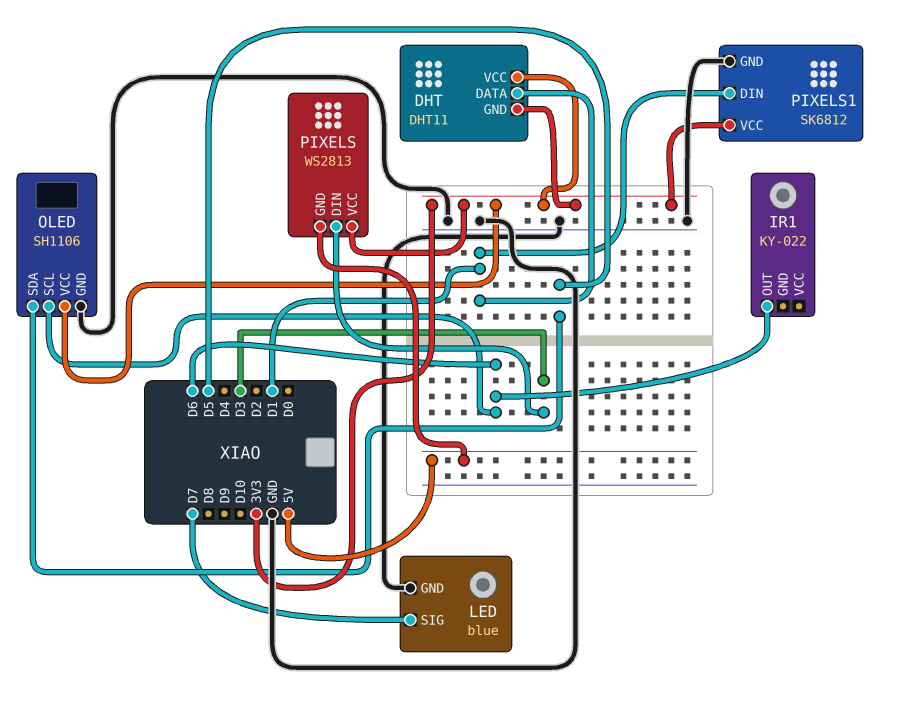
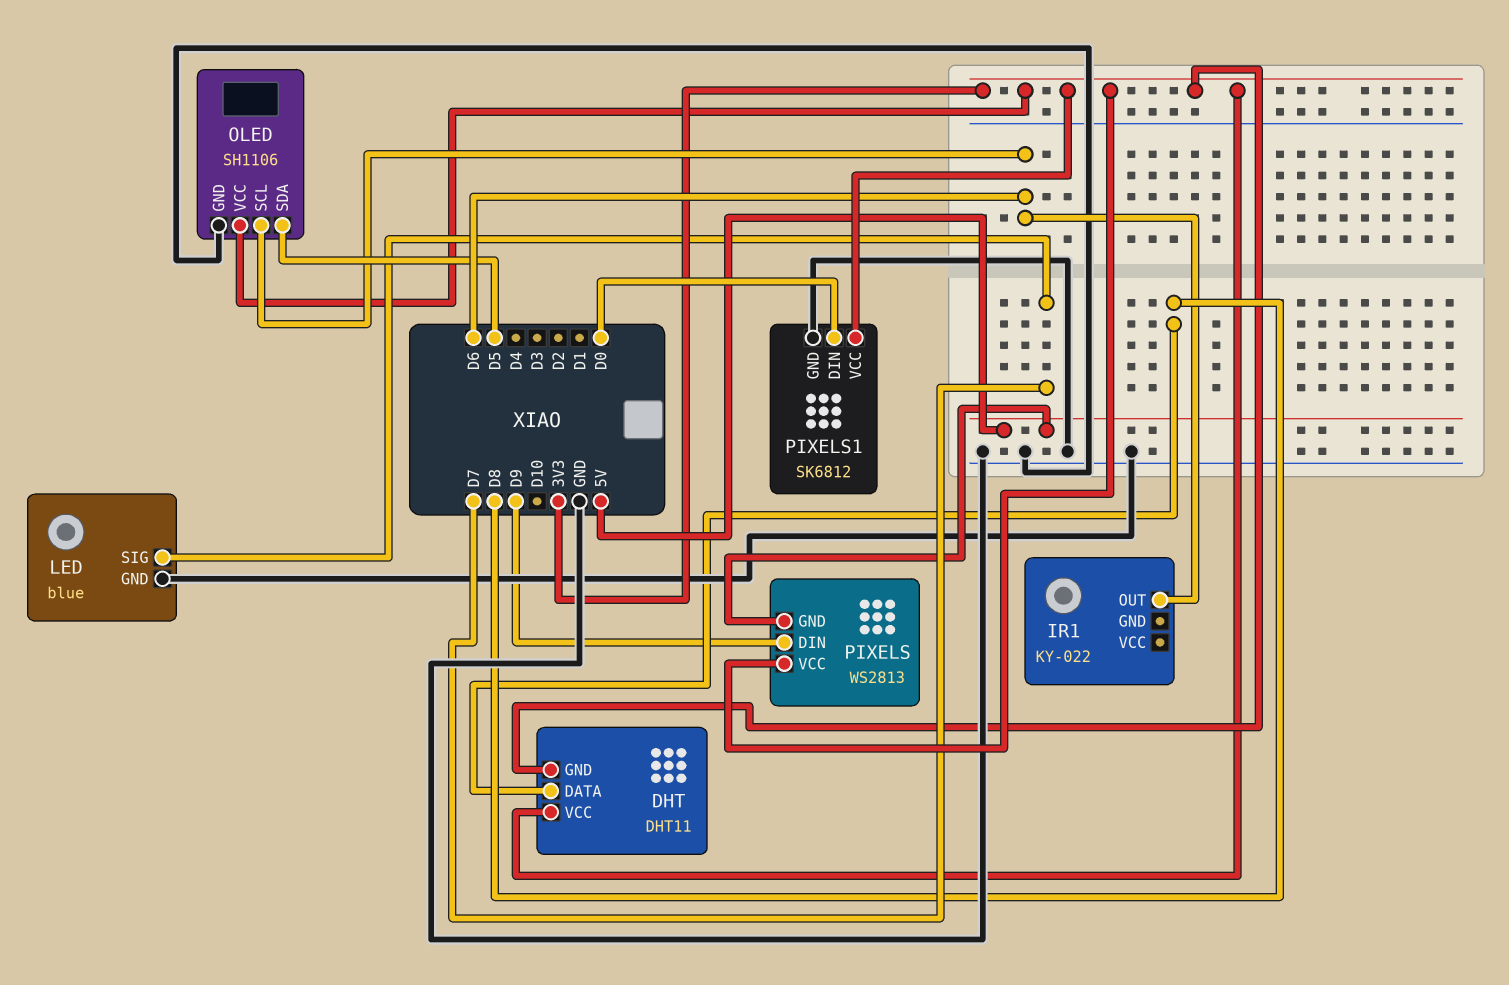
DHT pin DATA: D1 -> D8
PIXELS pin DIN: D3 -> D9
PIXELS1 pin DIN: D1 -> D0

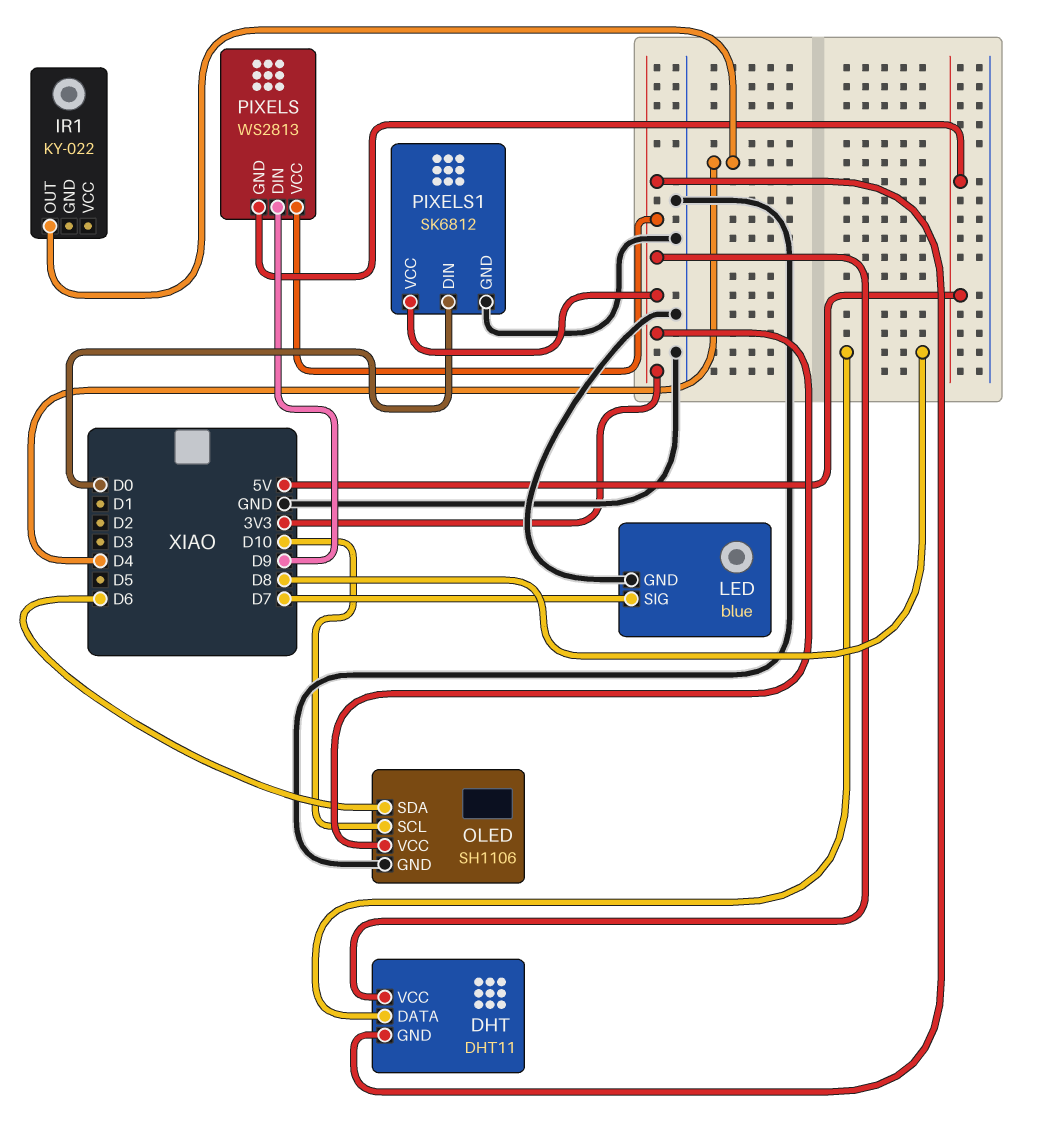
IR1 pin OUT: D6 -> D4
OLED pin SCL: D6 -> D10
OLED pin SDA: D5 -> D6

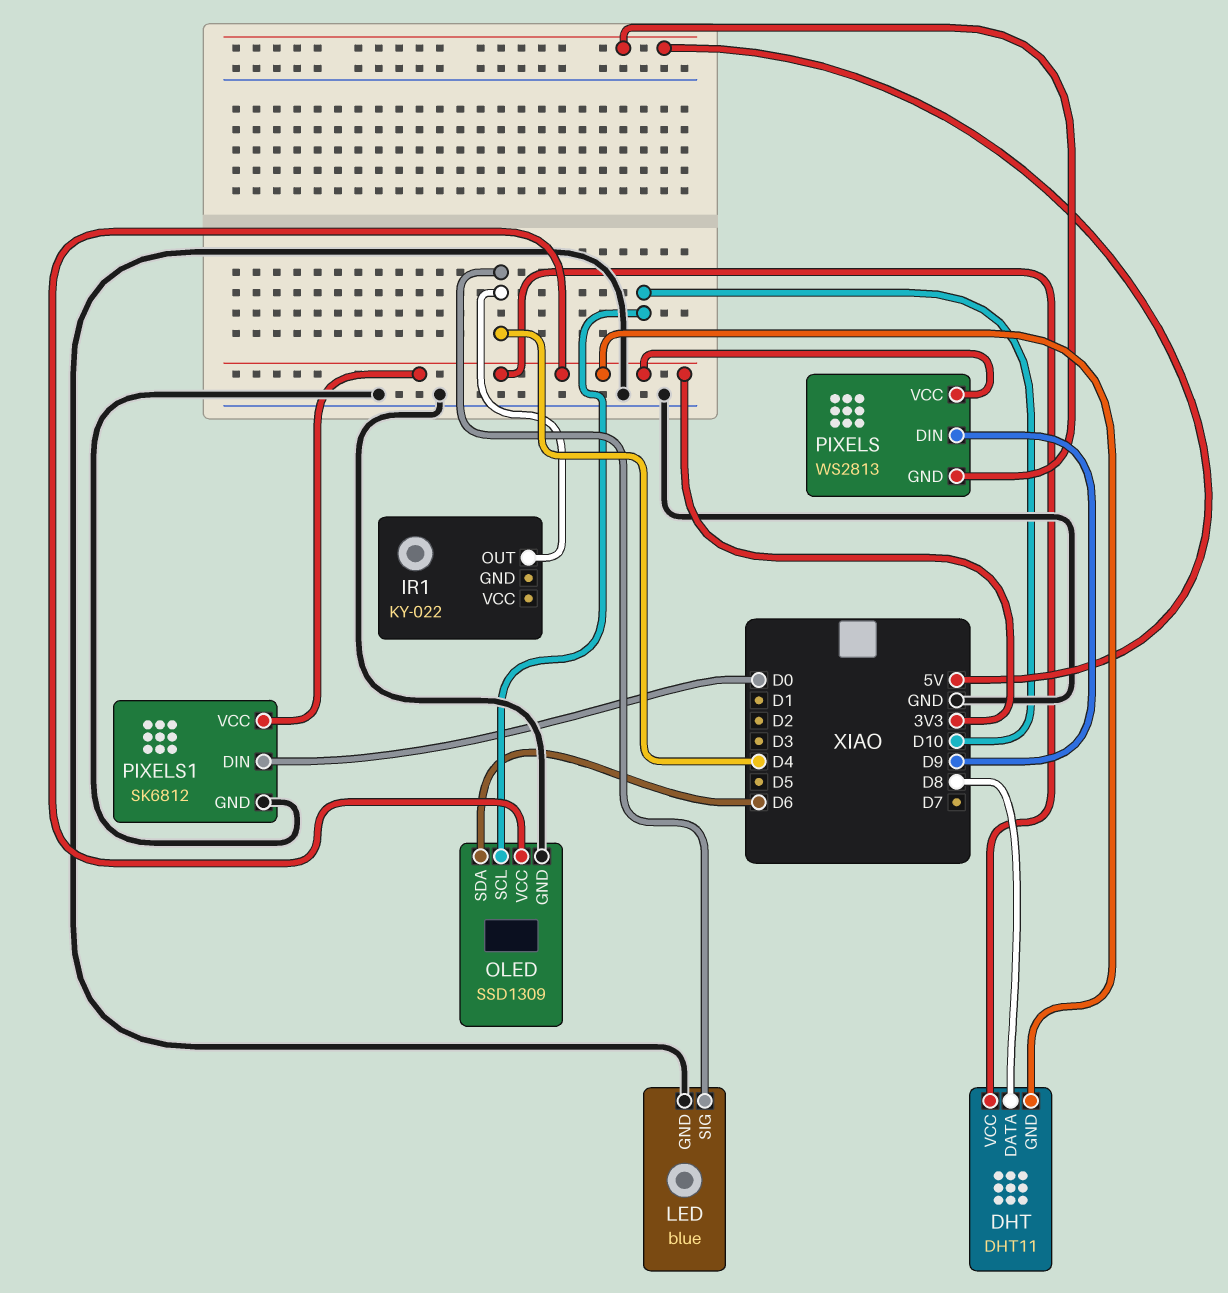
LED pin SIG: D7 -> D4
OLED: SH1106 -> SSD1309

